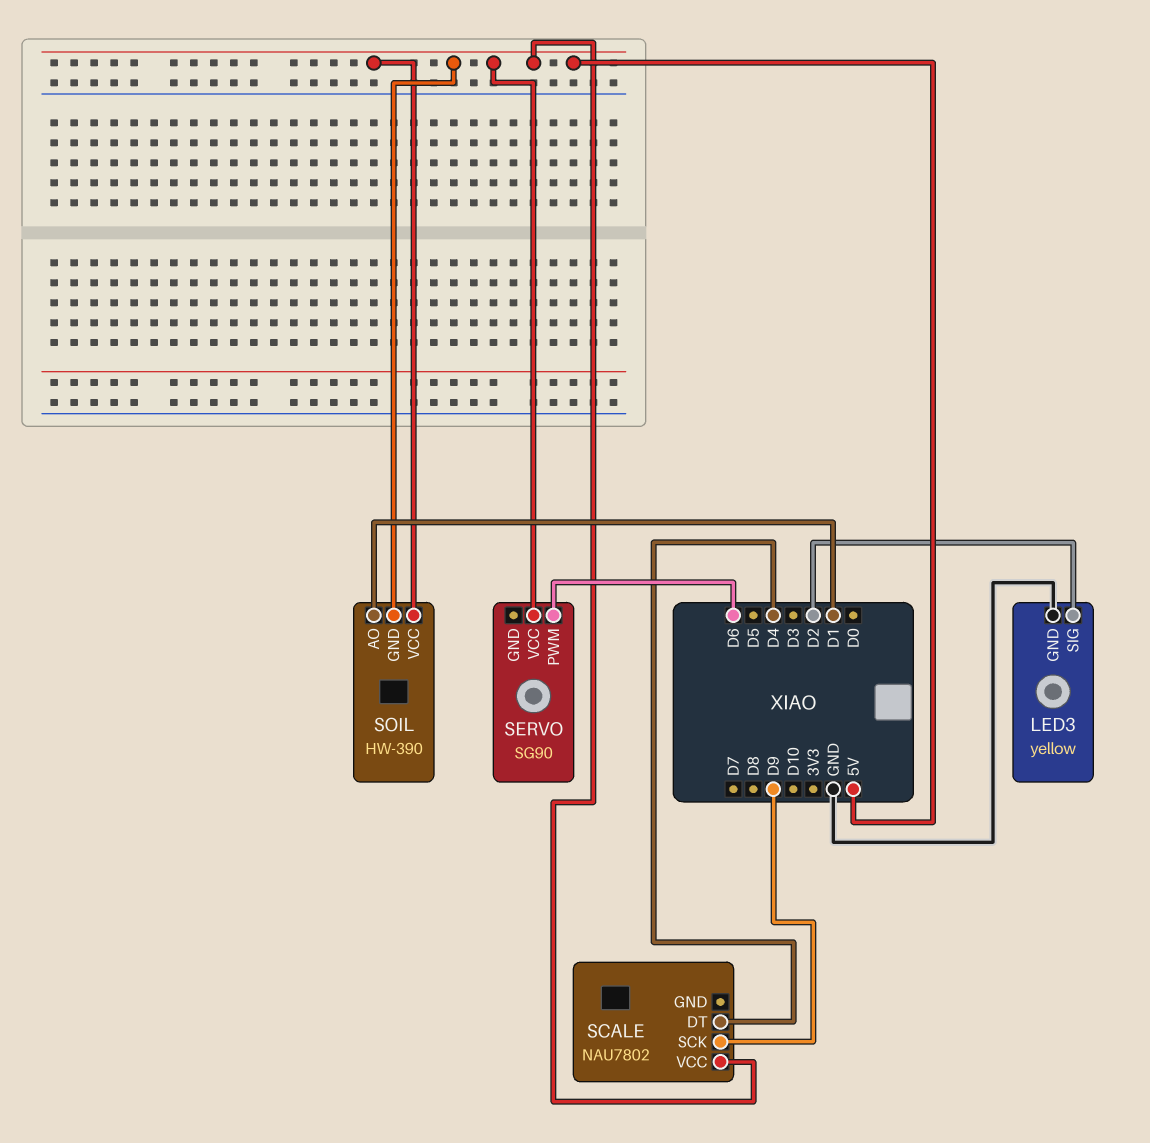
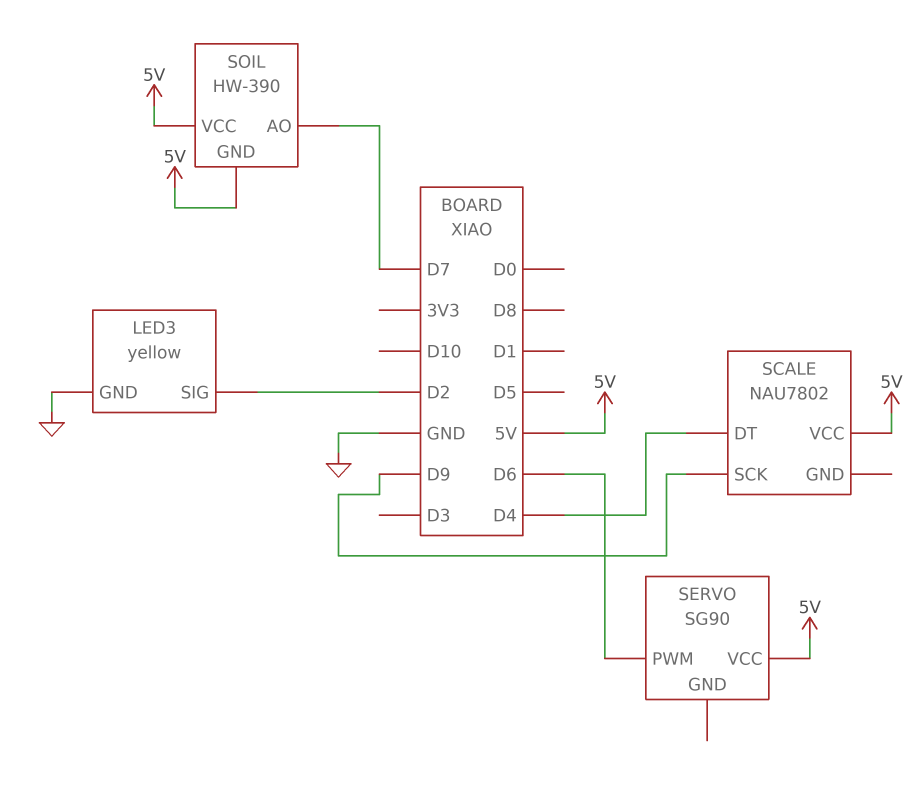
SOIL pin AO: D1 -> D7

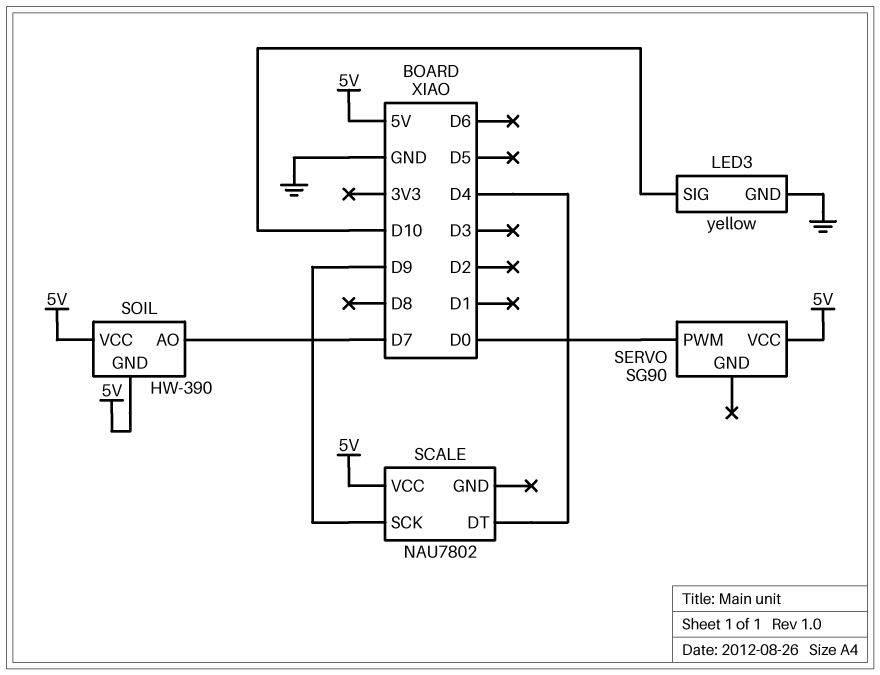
LED3 pin SIG: D2 -> D10
SERVO pin PWM: D6 -> D0

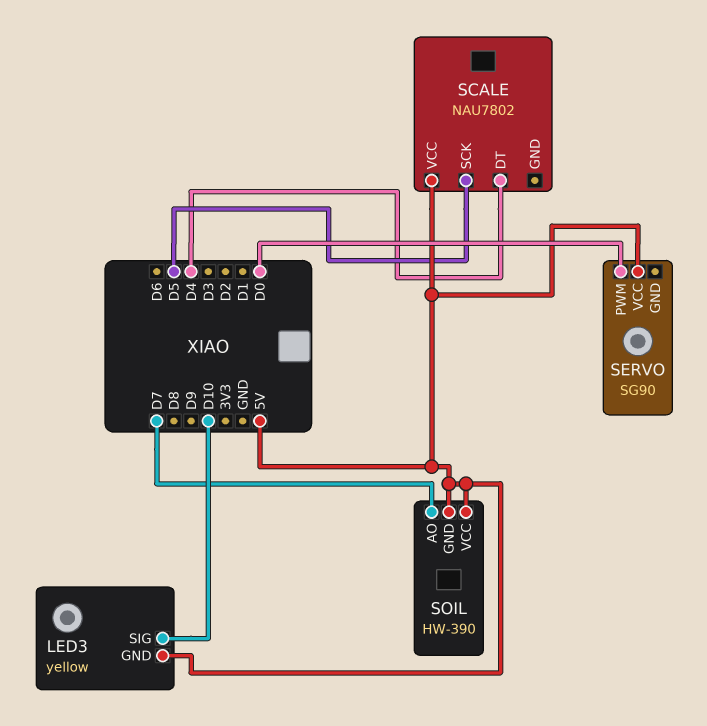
LED3 pin GND: GND -> 5V
SCALE pin SCK: D9 -> D5

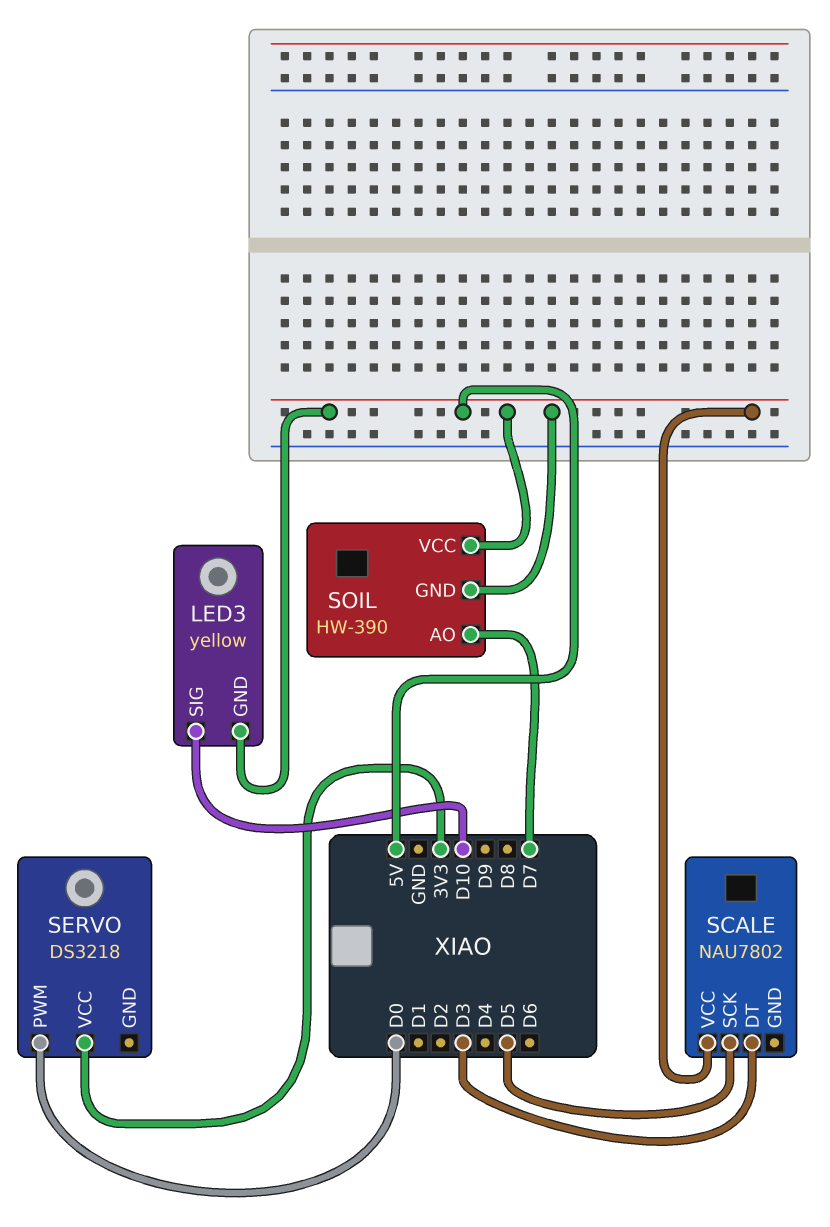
SCALE pin DT: D4 -> D3
SERVO: SG90 -> DS3218
SERVO pin VCC: 5V -> 3V3

